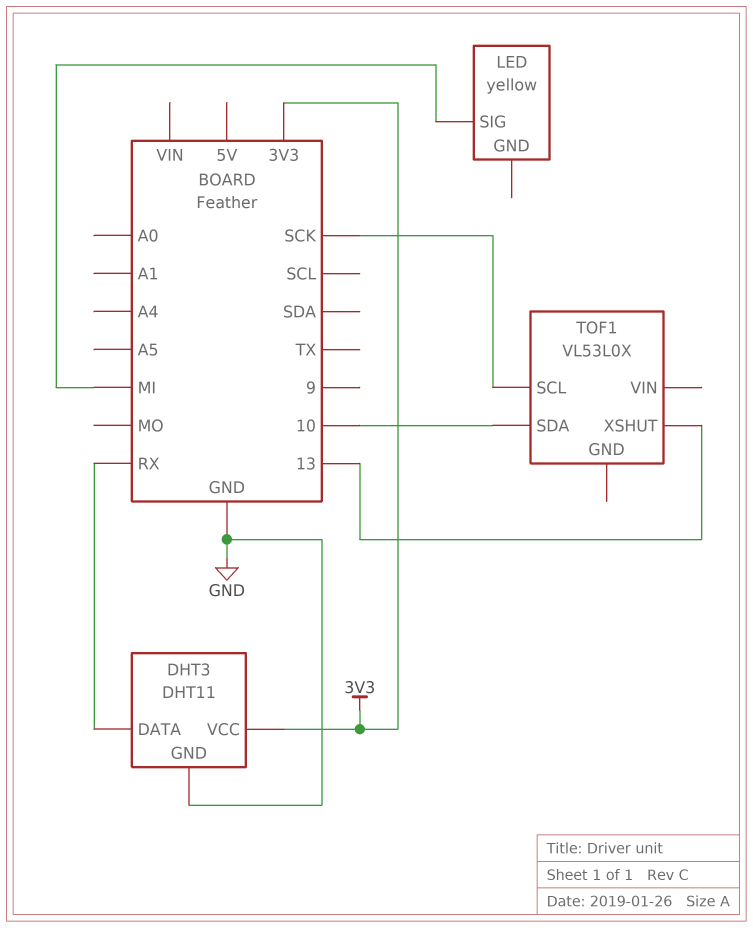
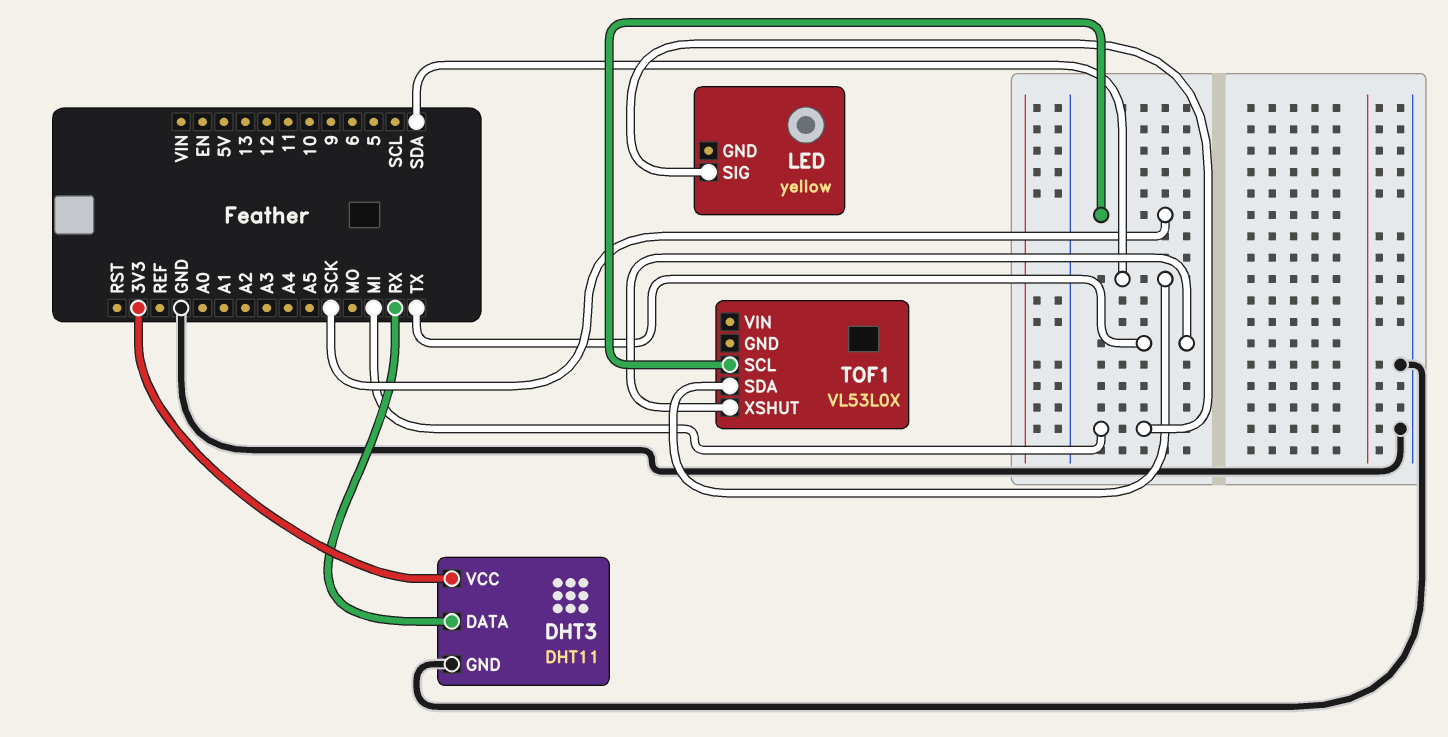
TOF1 pin SDA: 10 -> SDA
TOF1 pin XSHUT: 13 -> TX

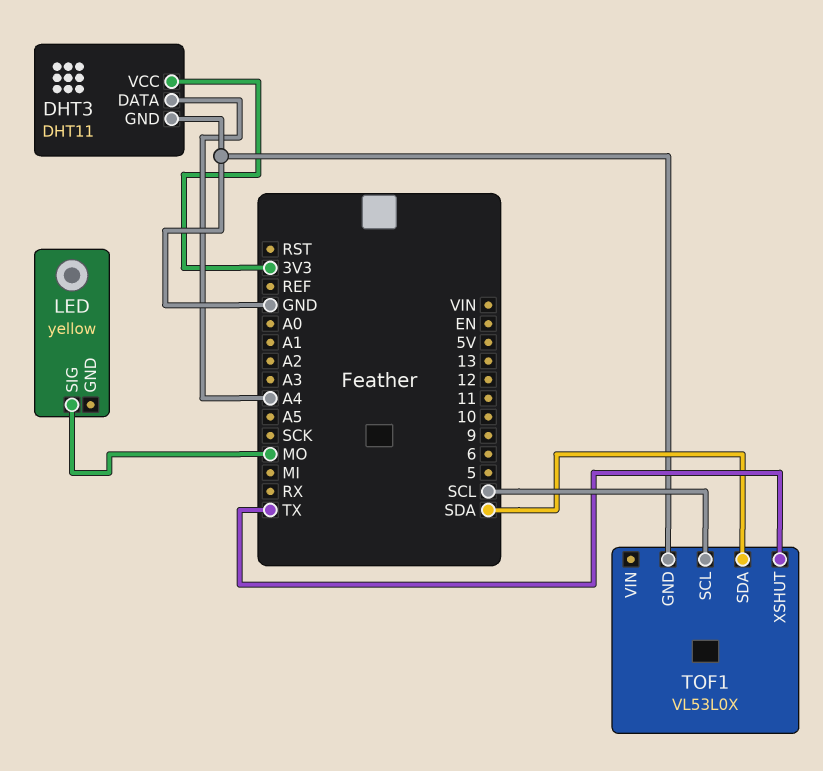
DHT3 pin DATA: RX -> A4
LED pin SIG: MI -> MO
TOF1 pin GND: none -> GND
TOF1 pin SCL: SCK -> SCL

